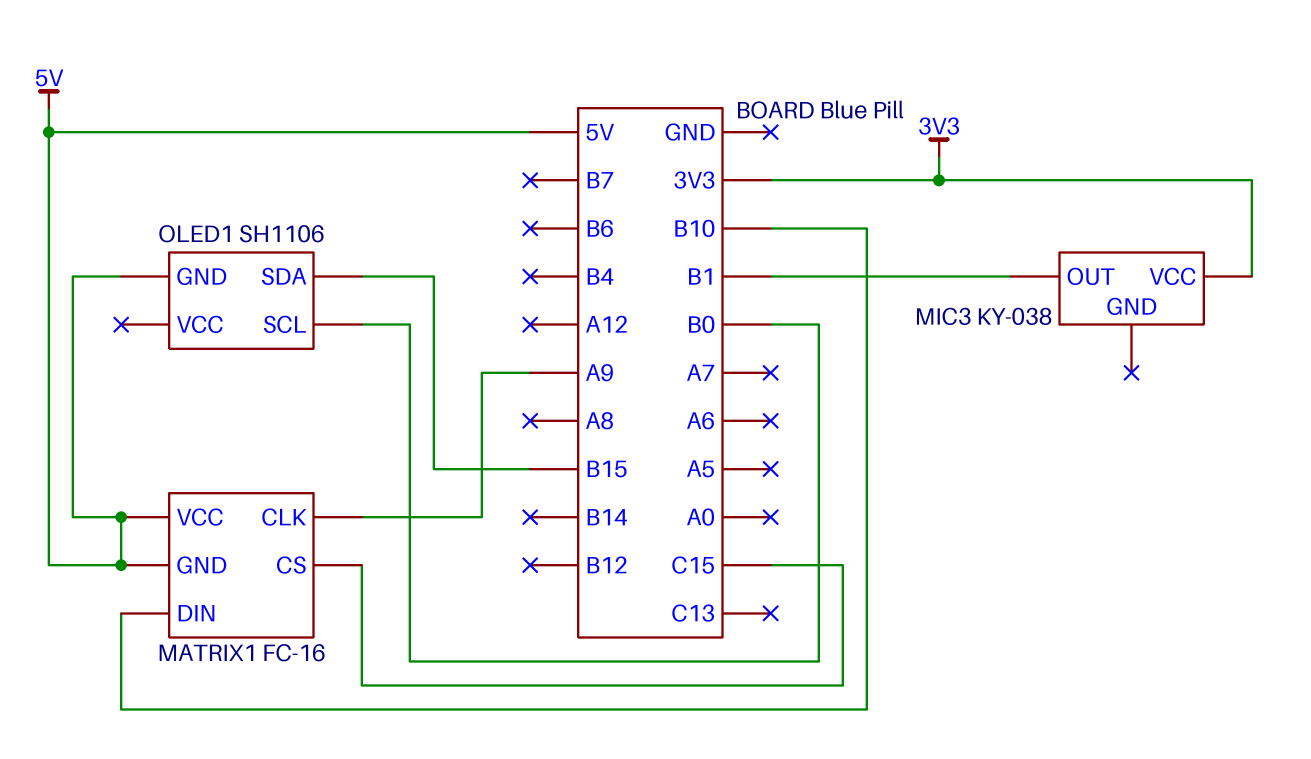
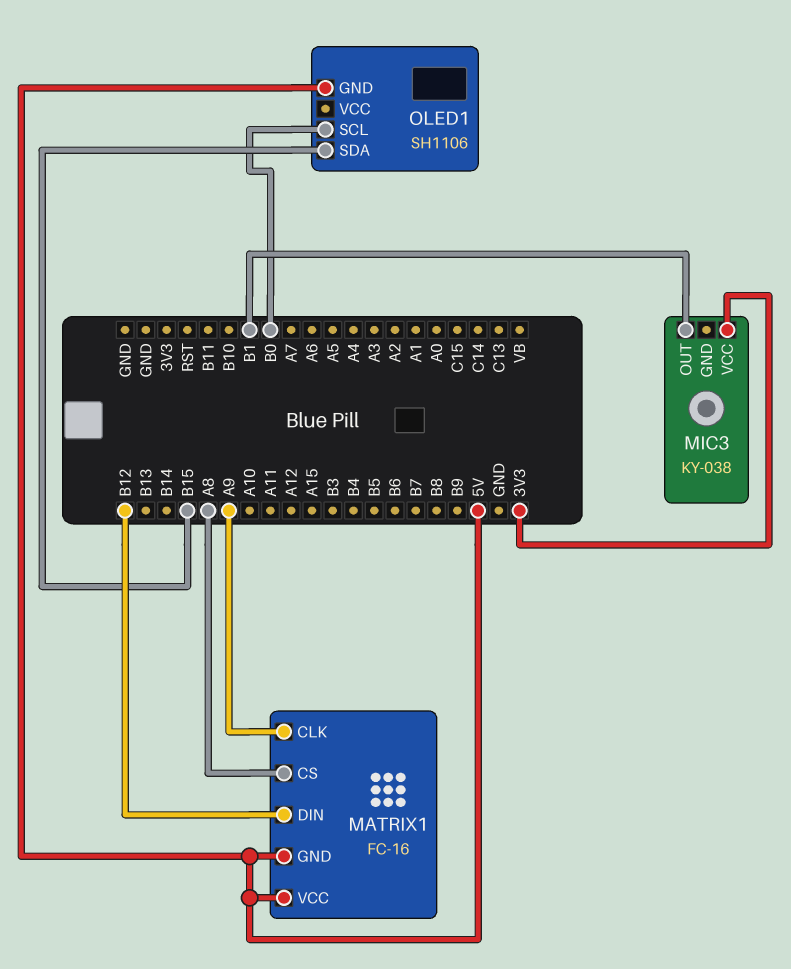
MATRIX1 pin CS: C15 -> A8
MATRIX1 pin DIN: B10 -> B12

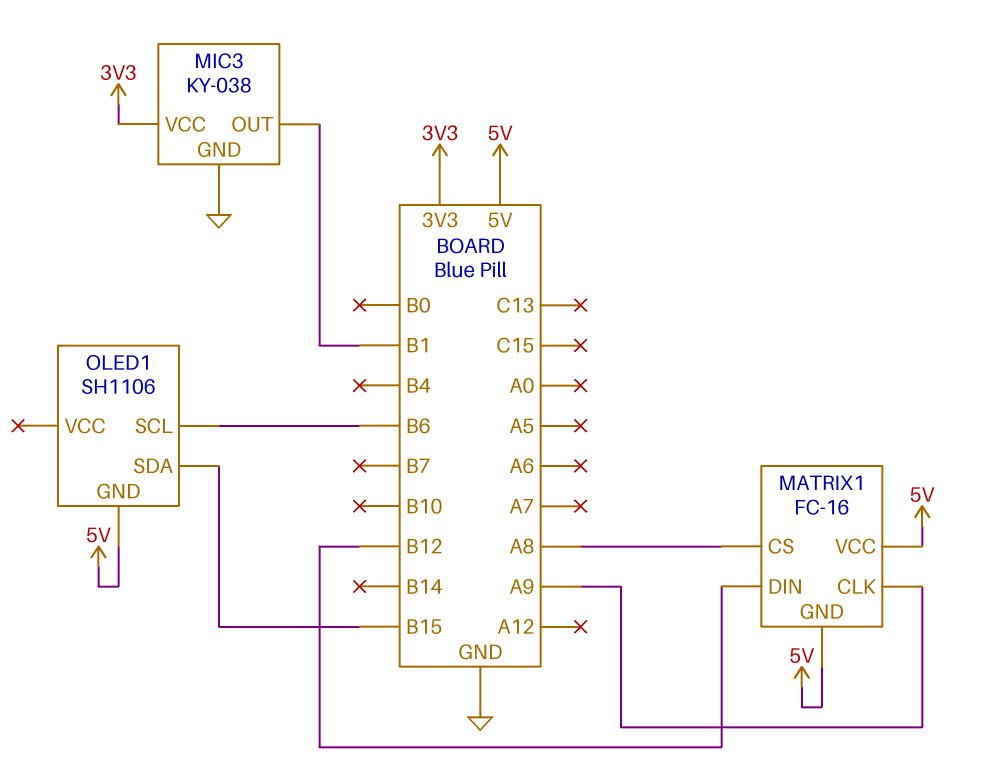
MIC3 pin GND: none -> GND
OLED1 pin SCL: B0 -> B6

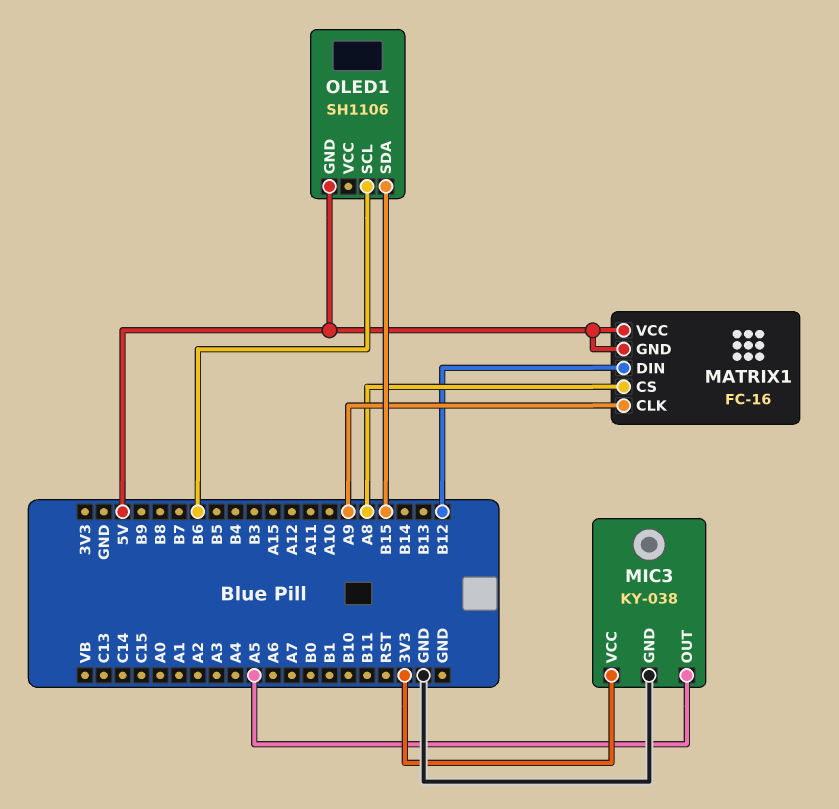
MIC3 pin OUT: B1 -> A5

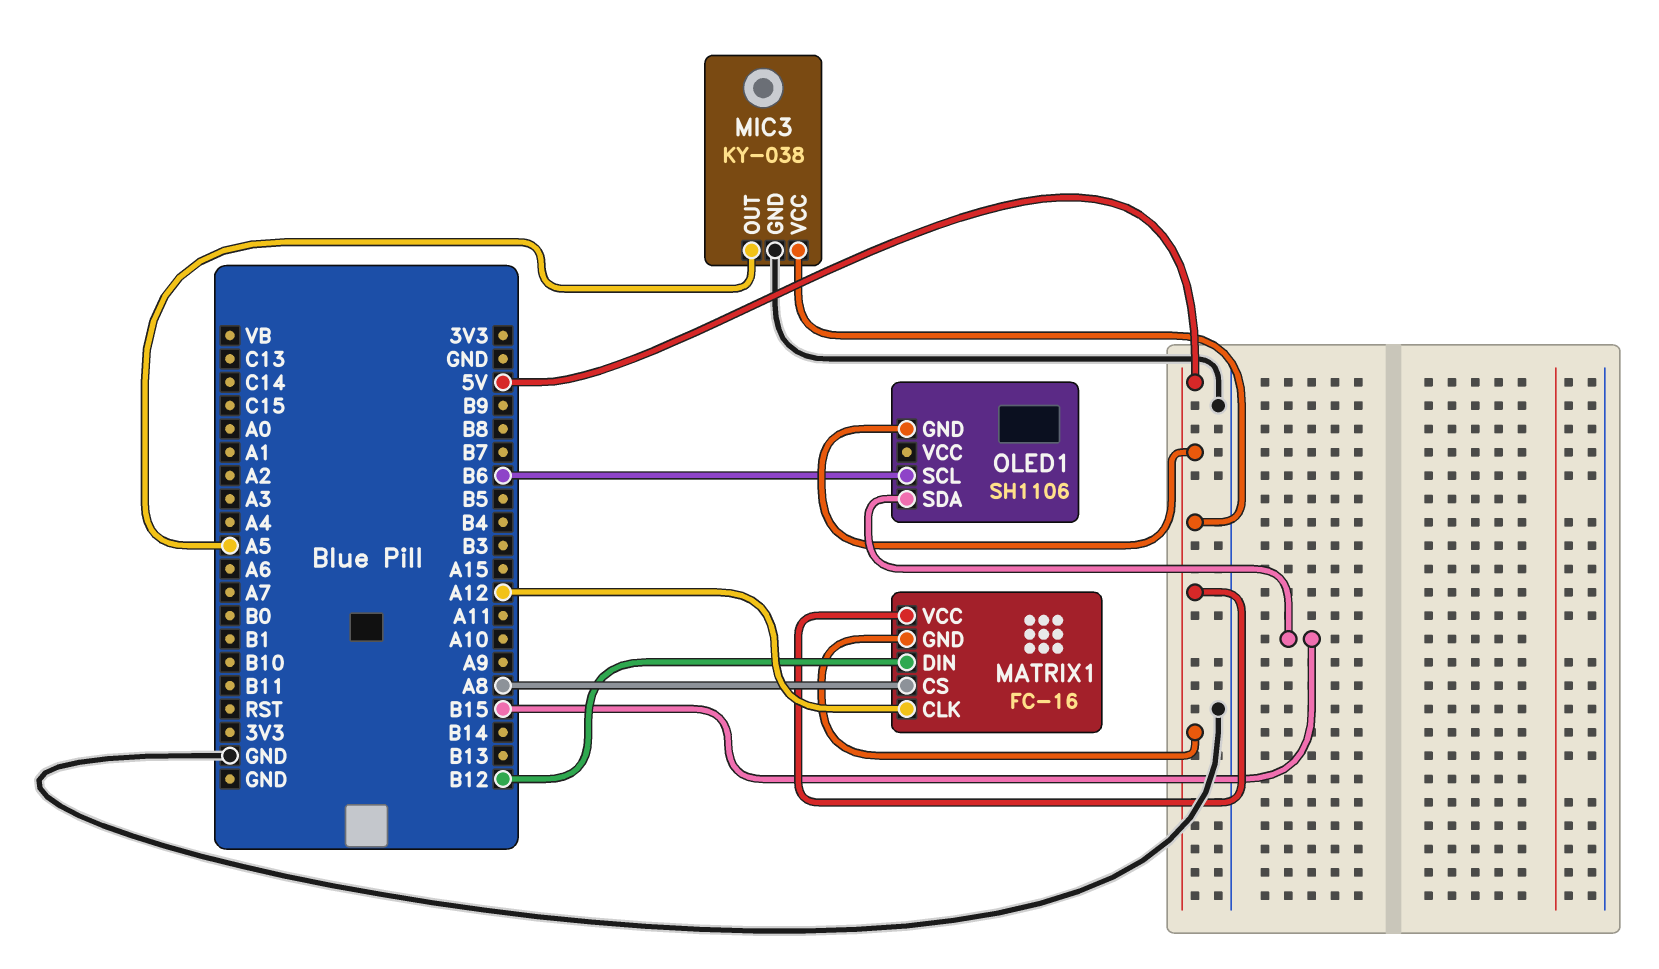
MATRIX1 pin CLK: A9 -> A12
MIC3 pin VCC: 3V3 -> 5V

